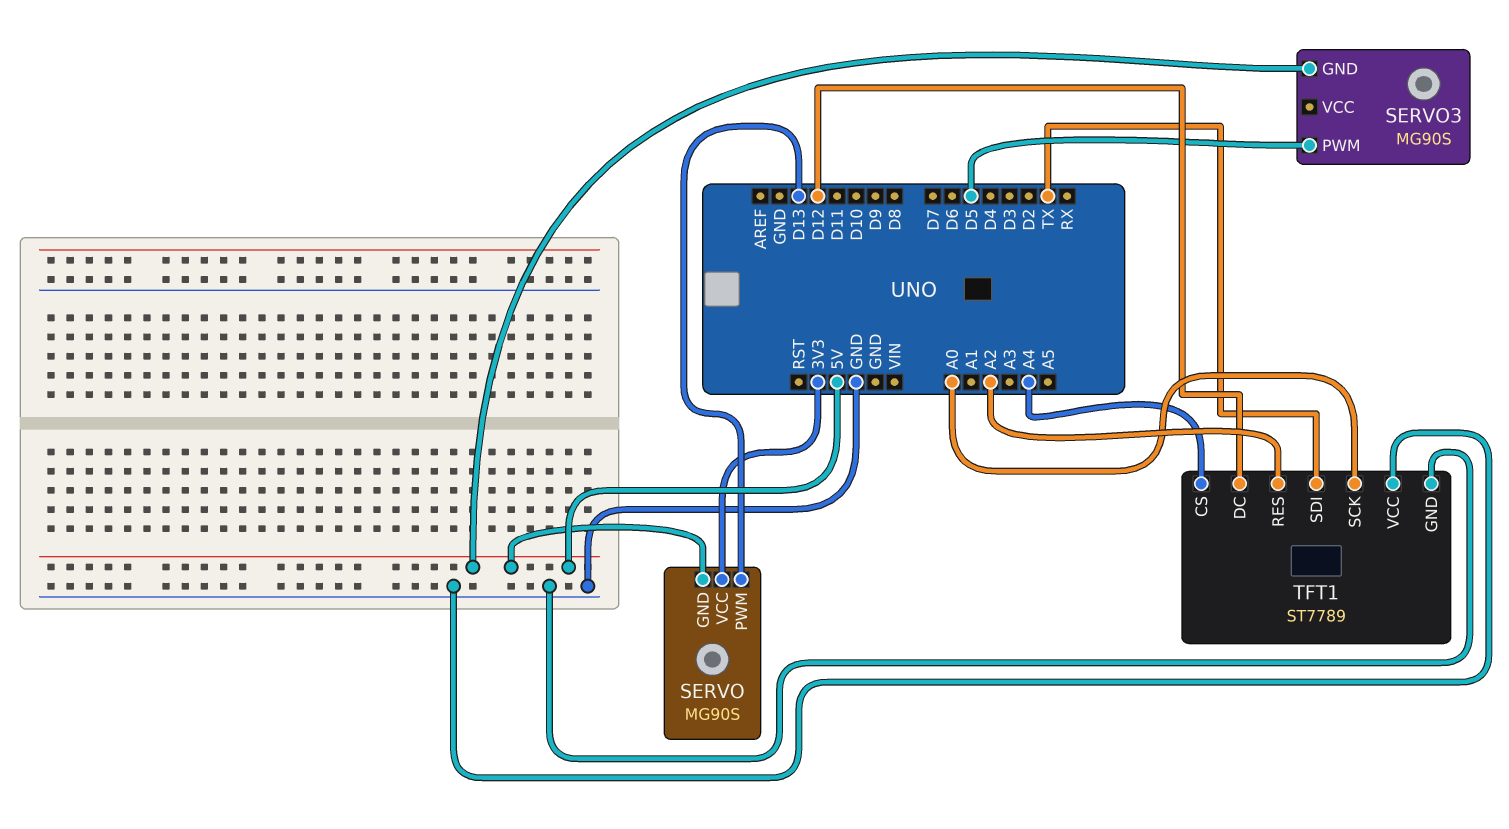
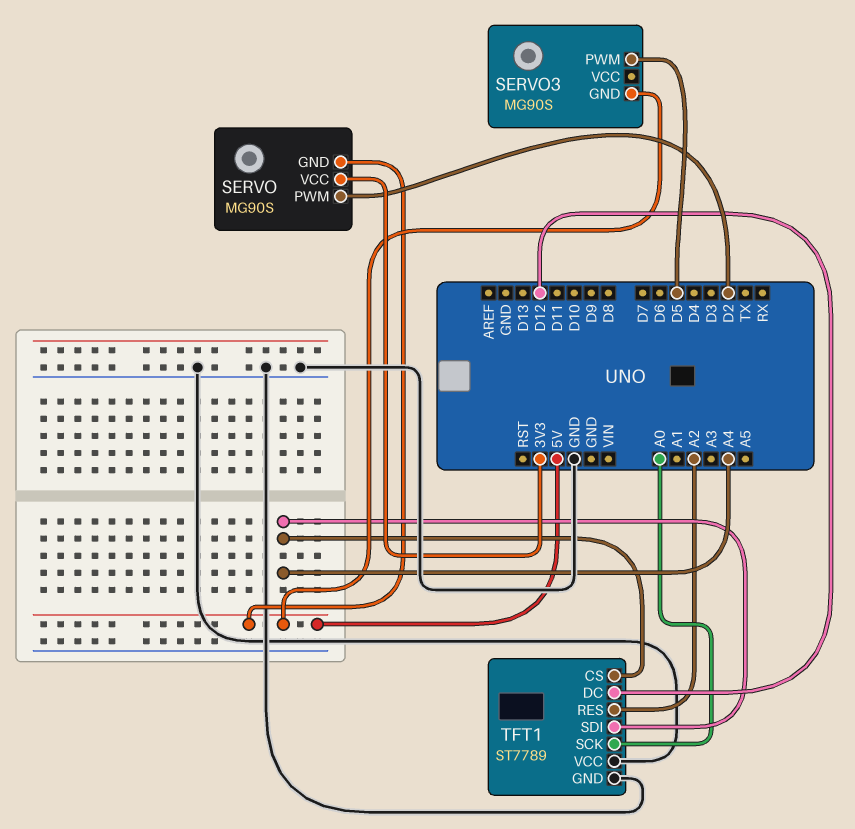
SERVO pin PWM: D13 -> D2
TFT1 pin SDI: TX -> A4

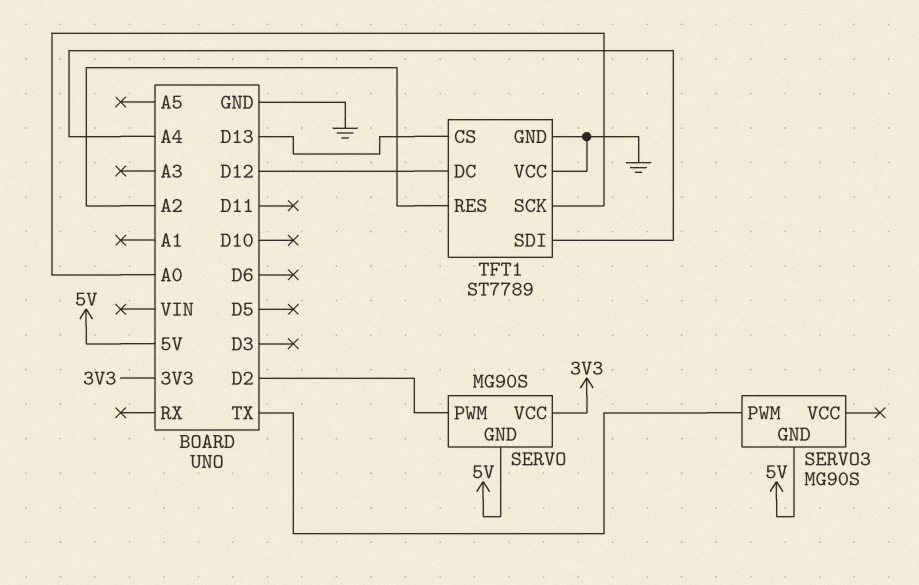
SERVO3 pin PWM: D5 -> TX
TFT1 pin CS: A4 -> D13

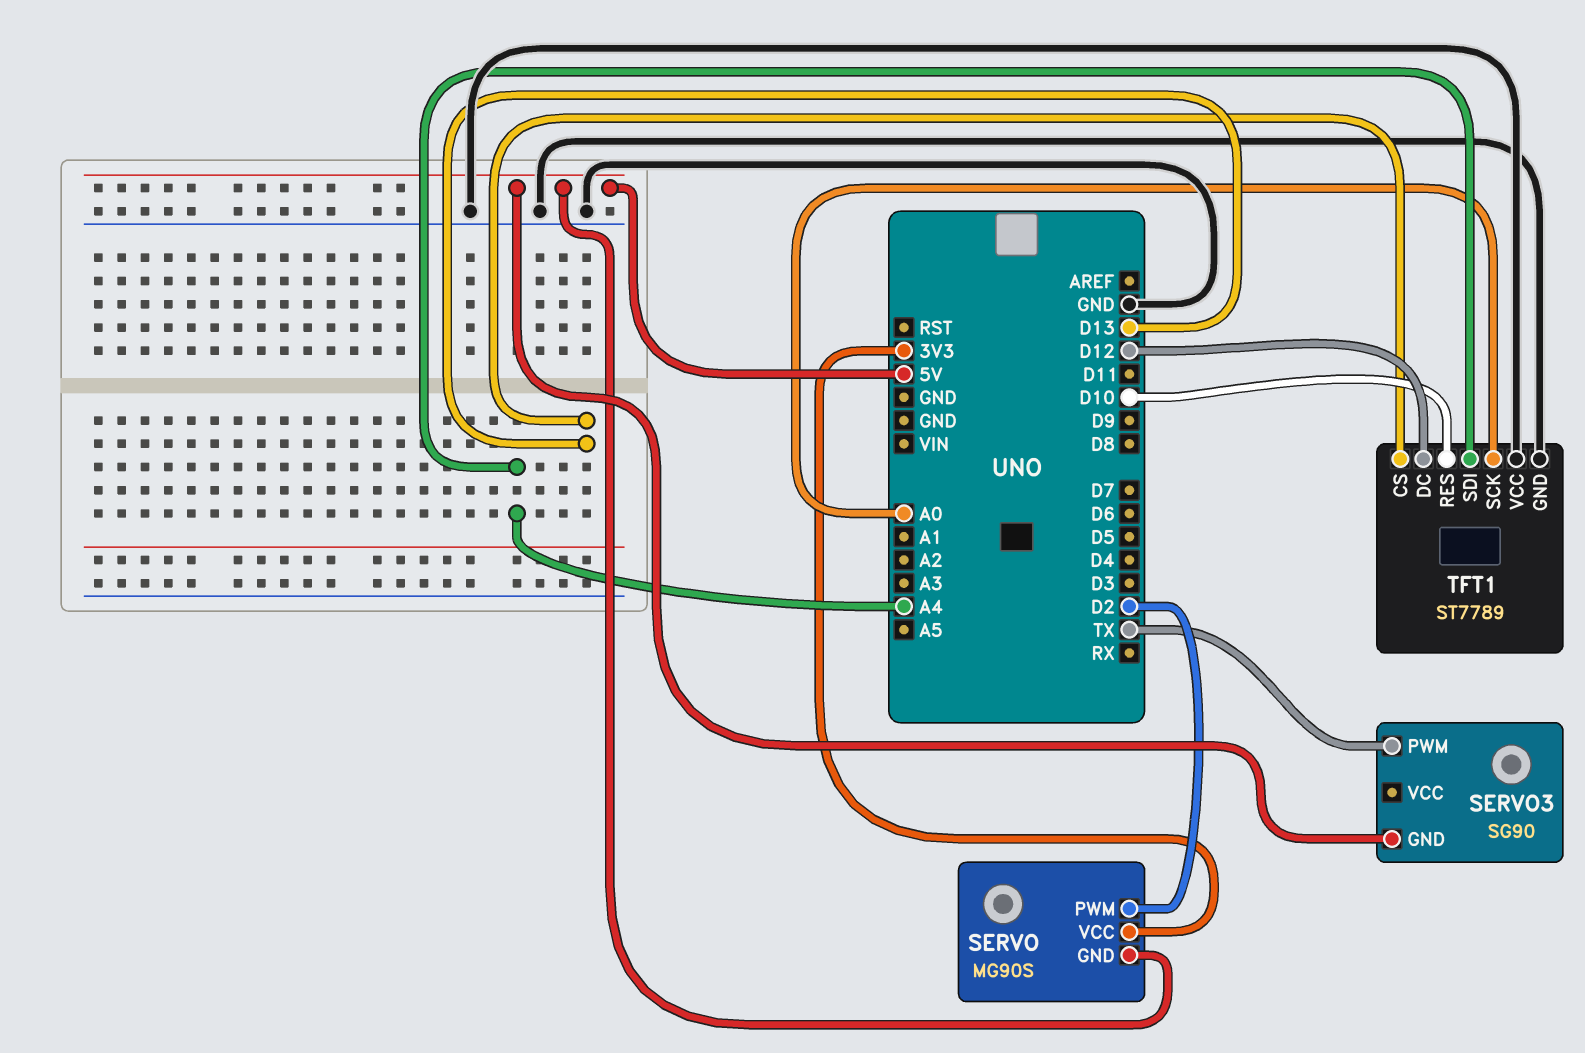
SERVO3: MG90S -> SG90
TFT1 pin RES: A2 -> D10

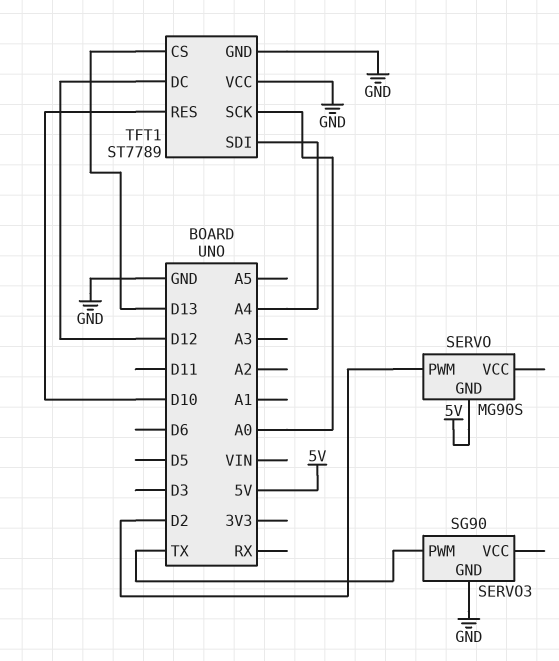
SERVO pin VCC: 3V3 -> none
SERVO3 pin GND: 5V -> GND

